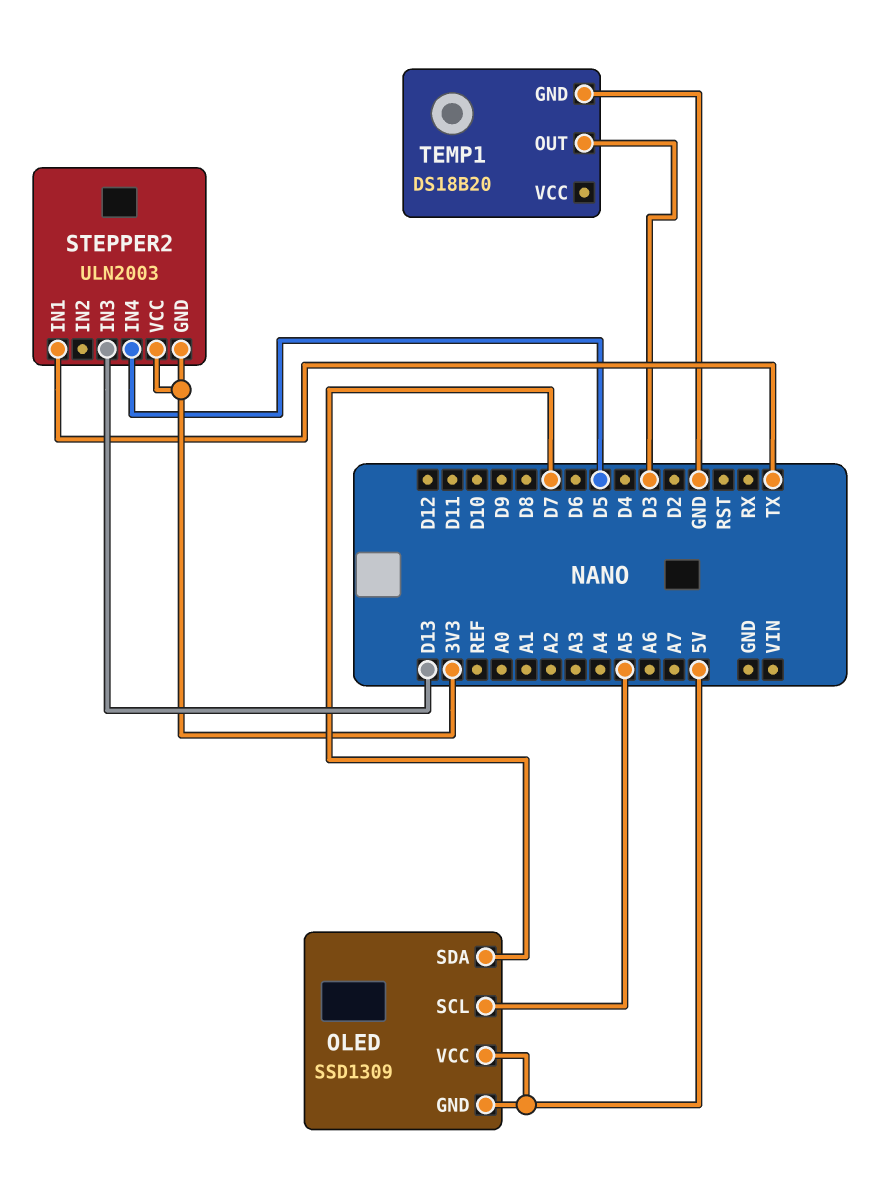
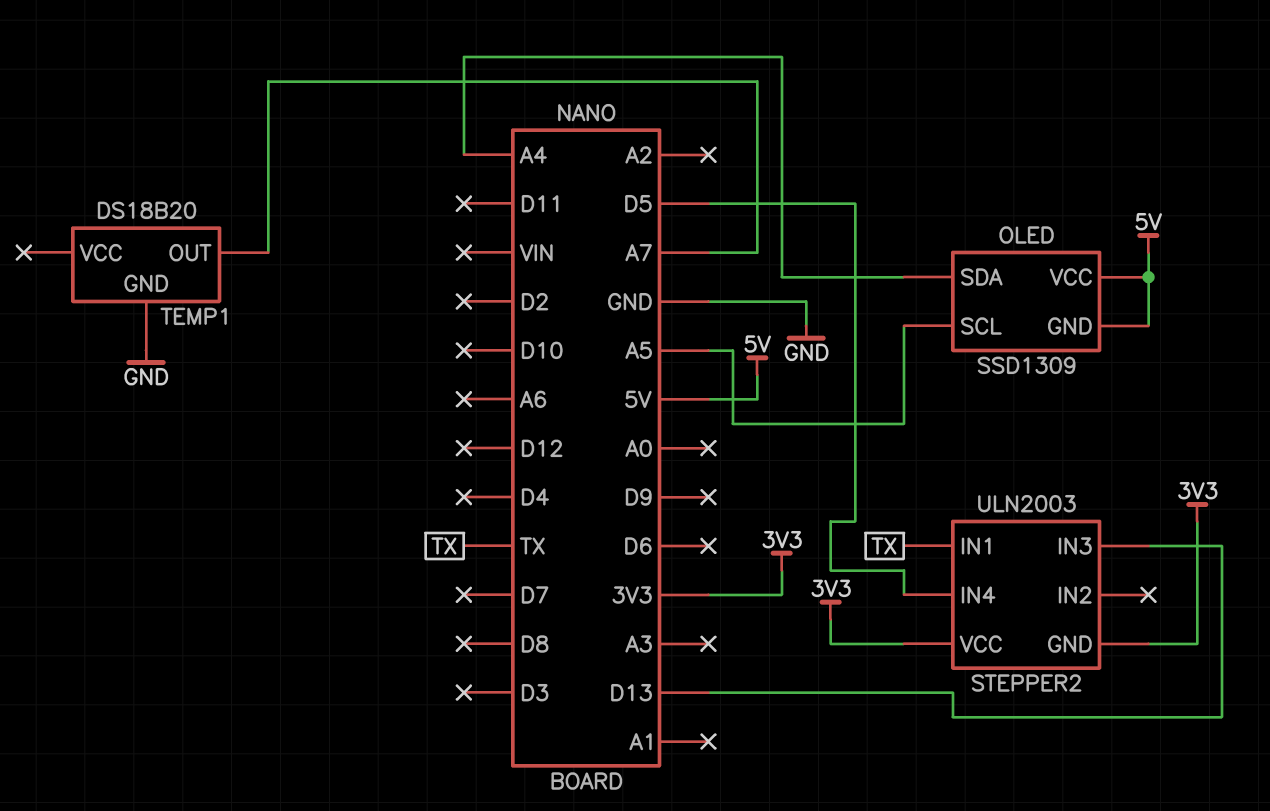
OLED pin SDA: D7 -> A4
TEMP1 pin OUT: D3 -> A7

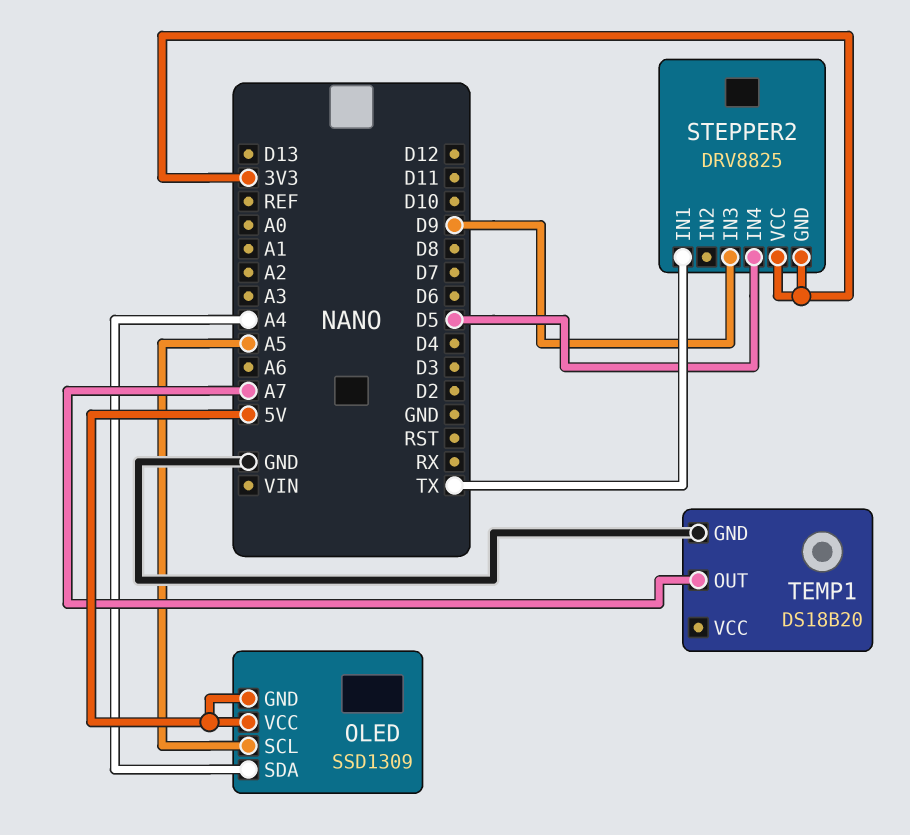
STEPPER2: ULN2003 -> DRV8825
STEPPER2 pin IN3: D13 -> D9

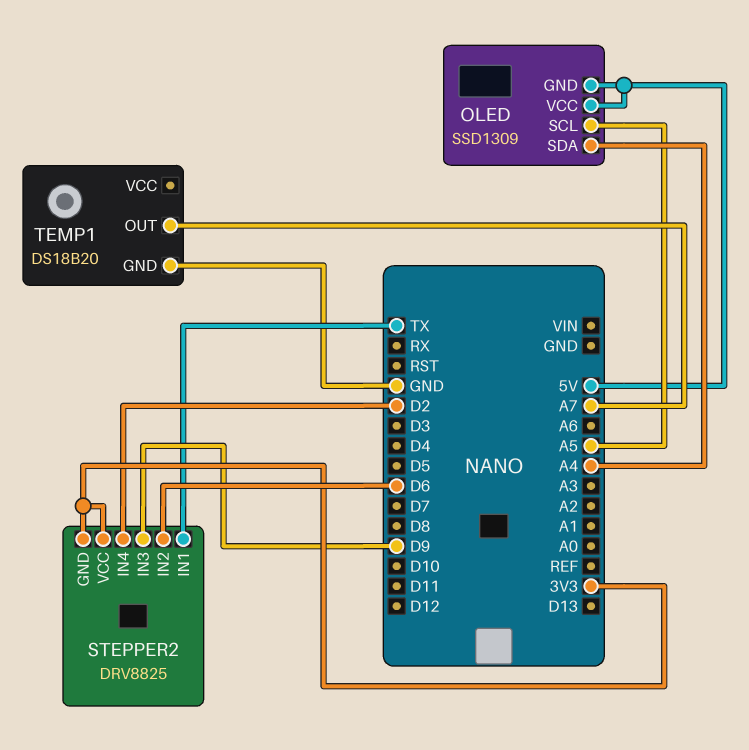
STEPPER2 pin IN2: none -> D6
STEPPER2 pin IN4: D5 -> D2

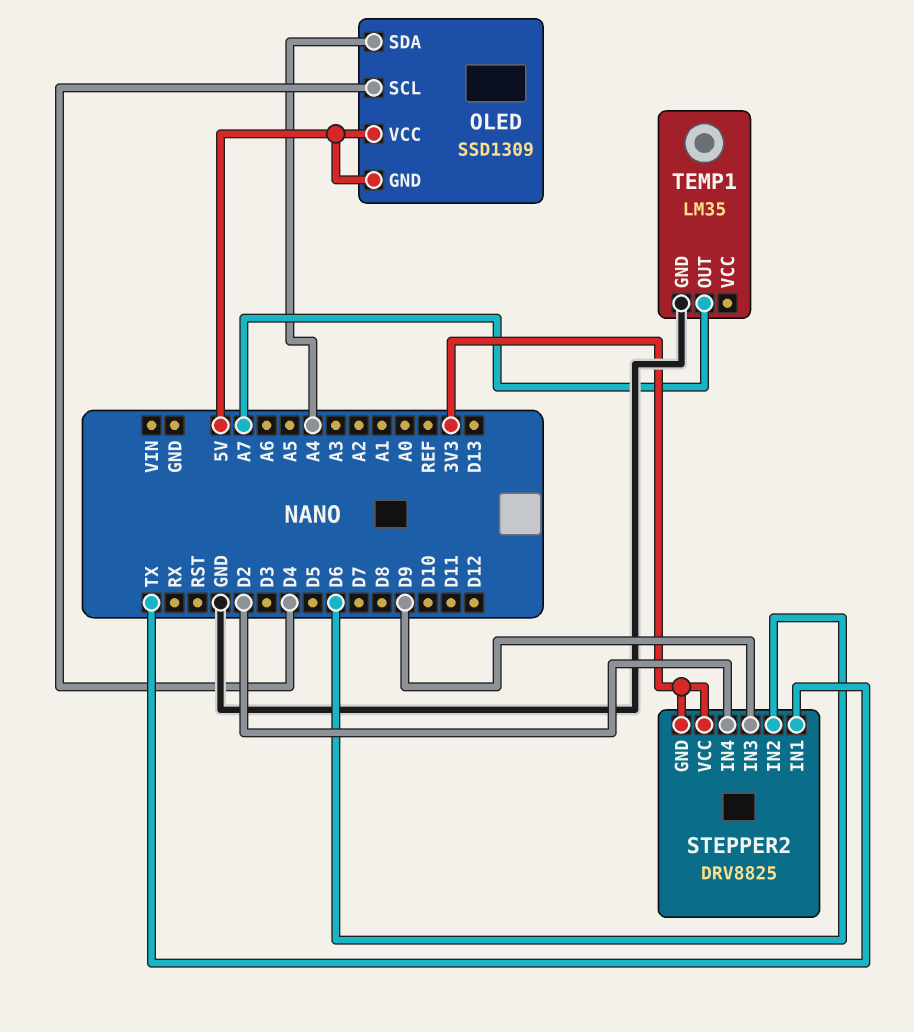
OLED pin SCL: A5 -> D4
TEMP1: DS18B20 -> LM35

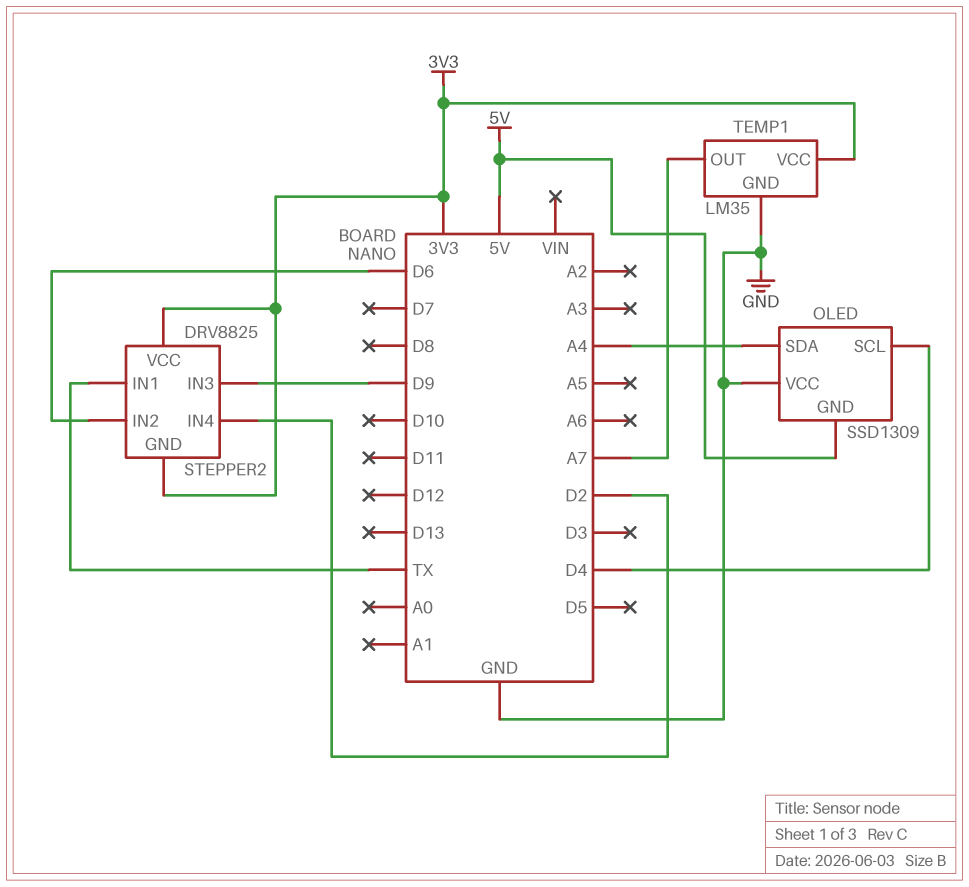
OLED pin VCC: 5V -> GND
TEMP1 pin VCC: none -> 3V3

